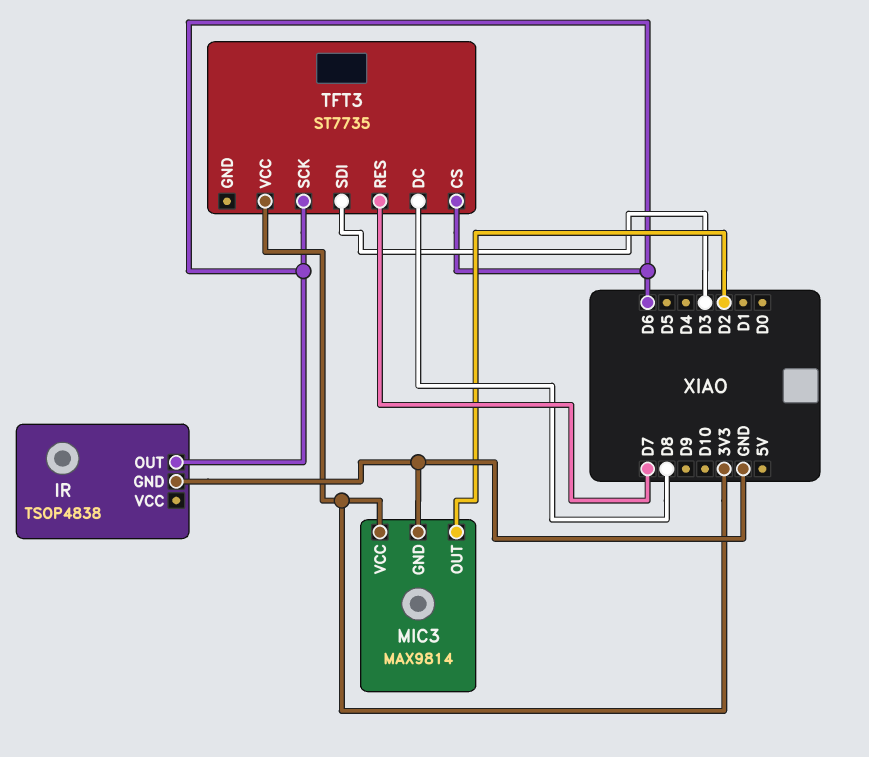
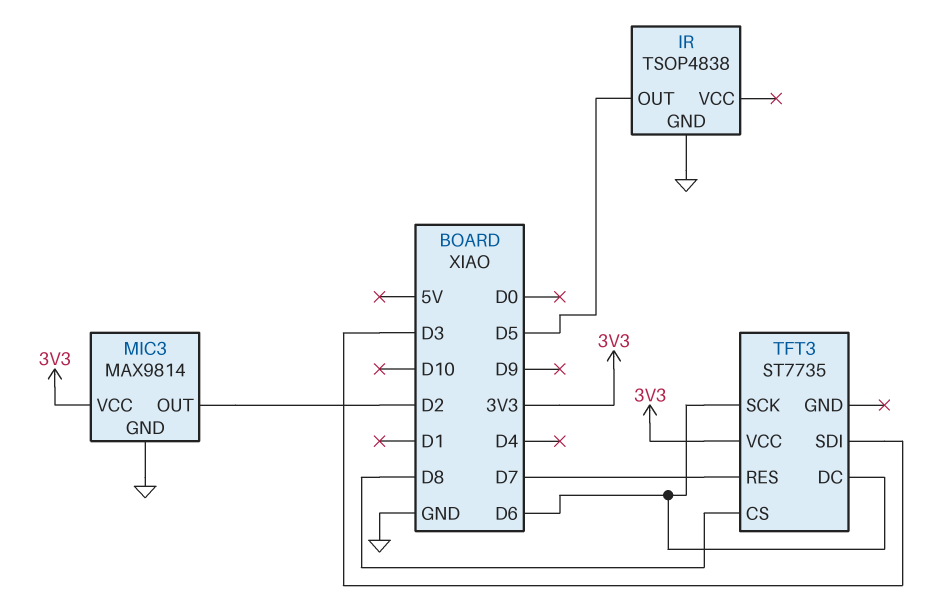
IR pin OUT: D6 -> D5
TFT3 pin CS: D6 -> D8
TFT3 pin DC: D8 -> D6

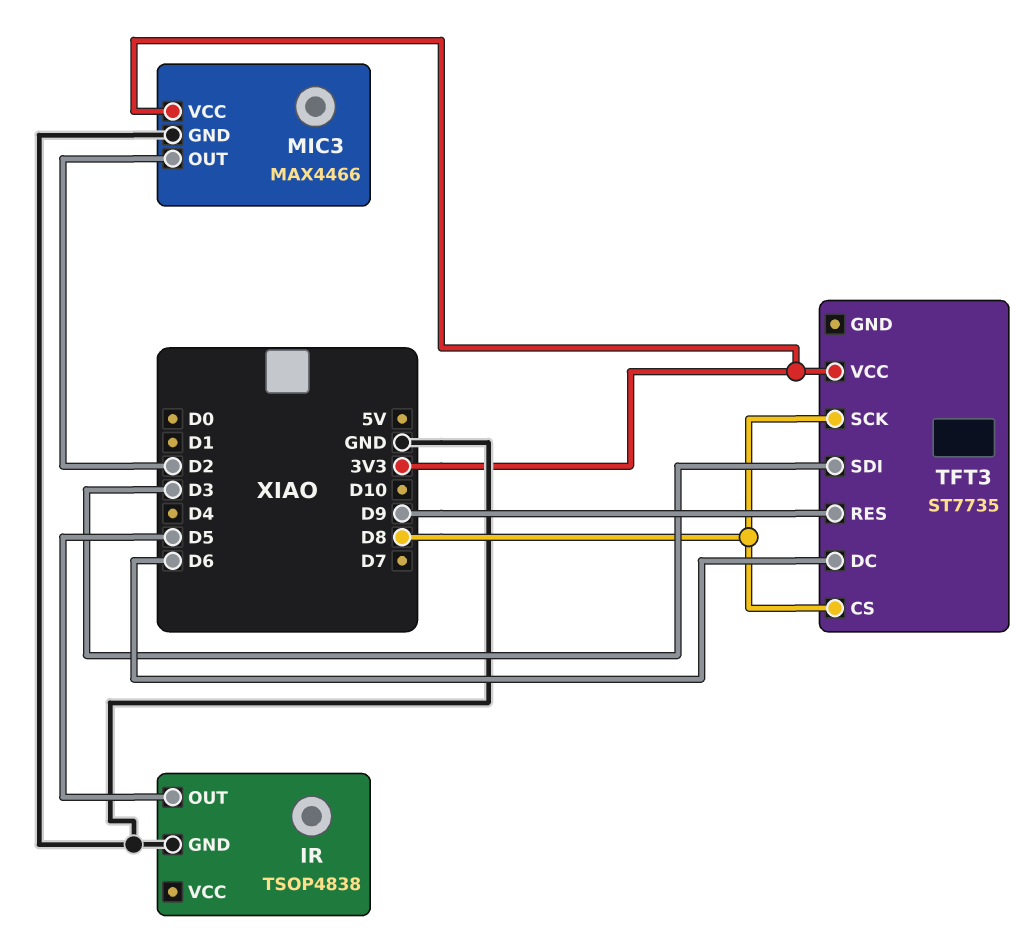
MIC3: MAX9814 -> MAX4466
TFT3 pin RES: D7 -> D9
TFT3 pin SCK: D6 -> D8

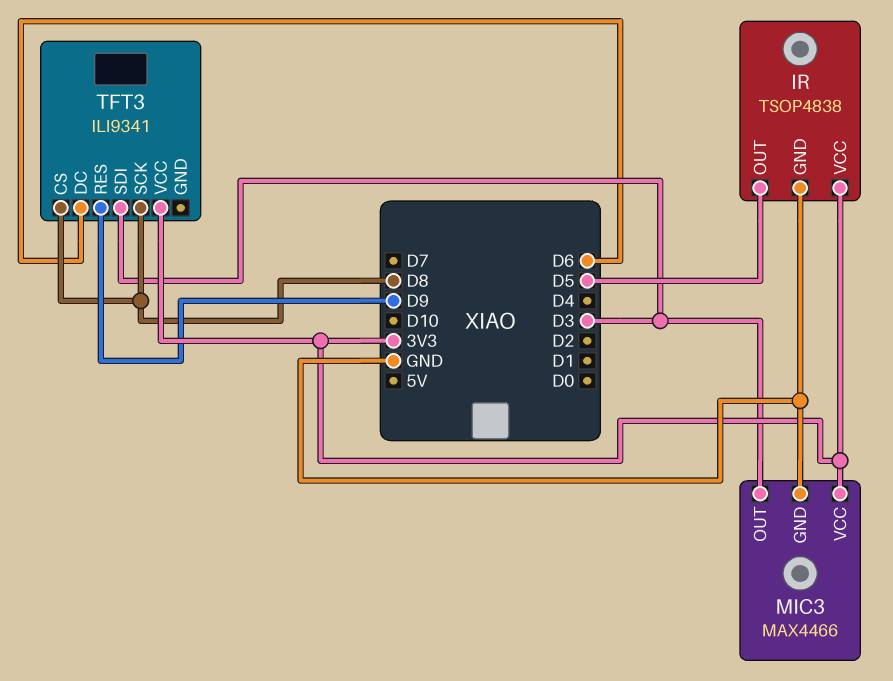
IR pin VCC: none -> 3V3
MIC3 pin OUT: D2 -> D3
TFT3: ST7735 -> ILI9341

